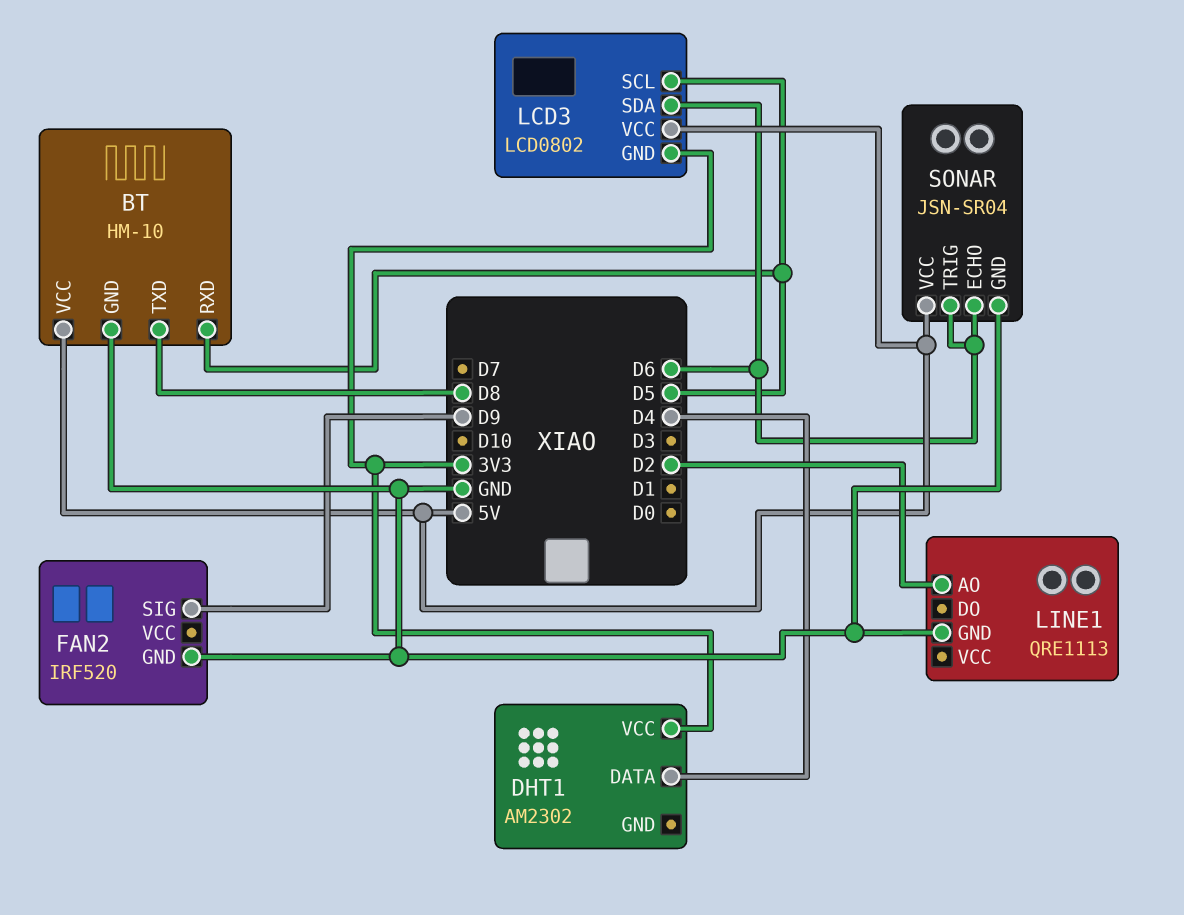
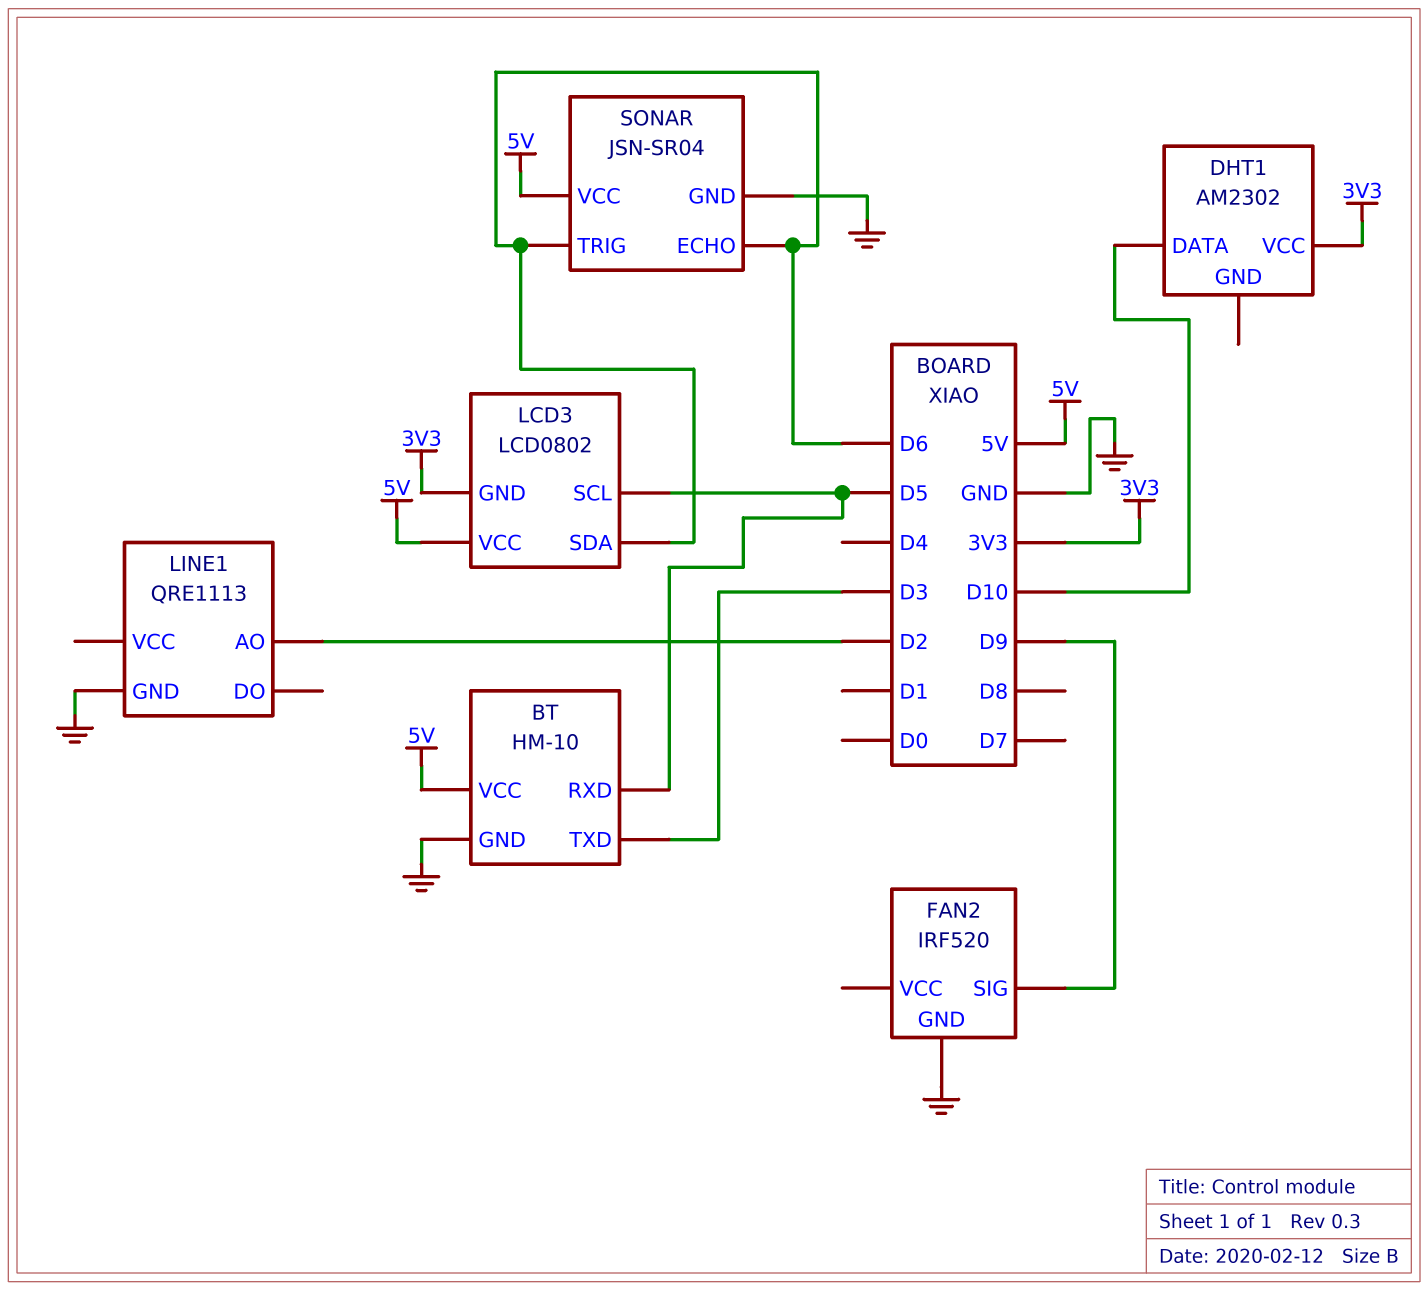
BT pin TXD: D8 -> D3
DHT1 pin DATA: D4 -> D10

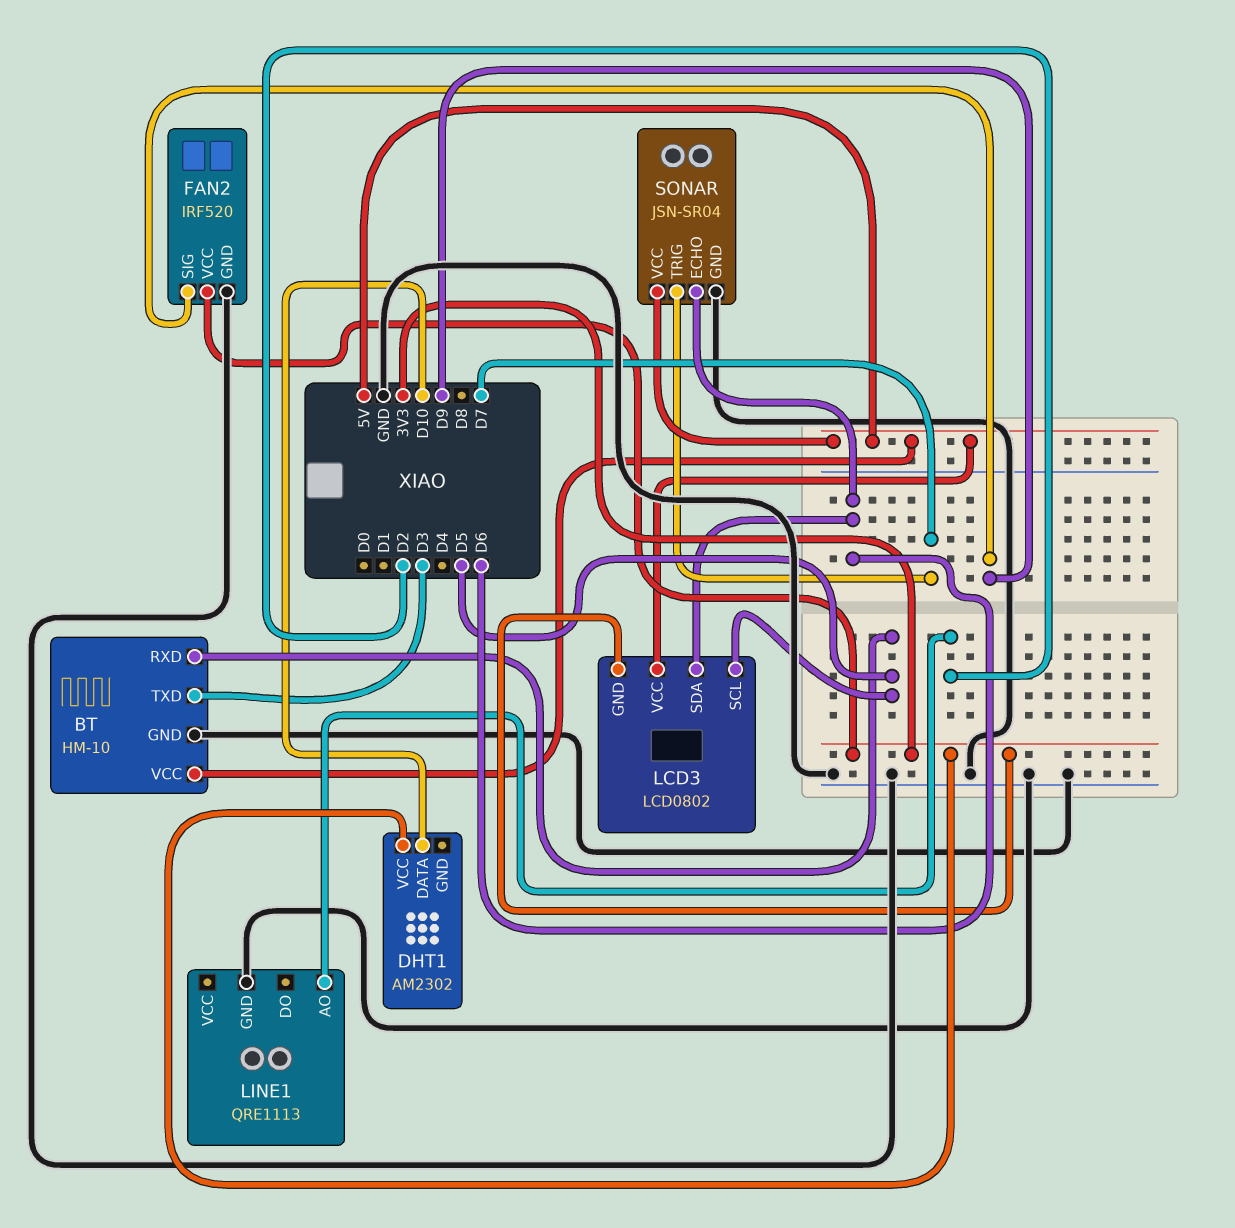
FAN2 pin VCC: none -> 3V3
SONAR pin TRIG: D6 -> D7

